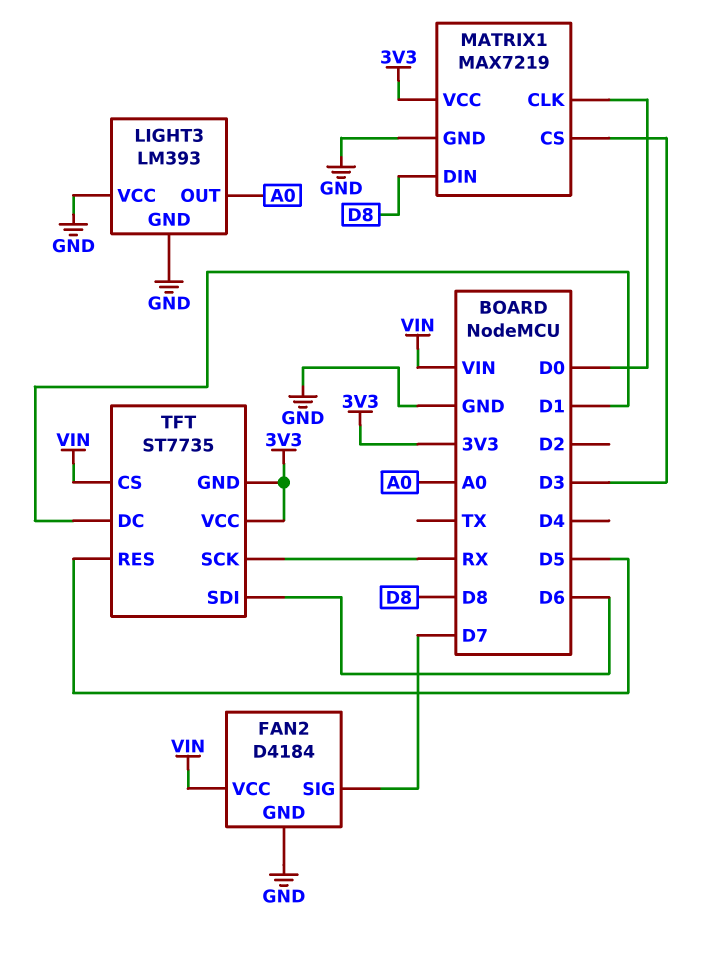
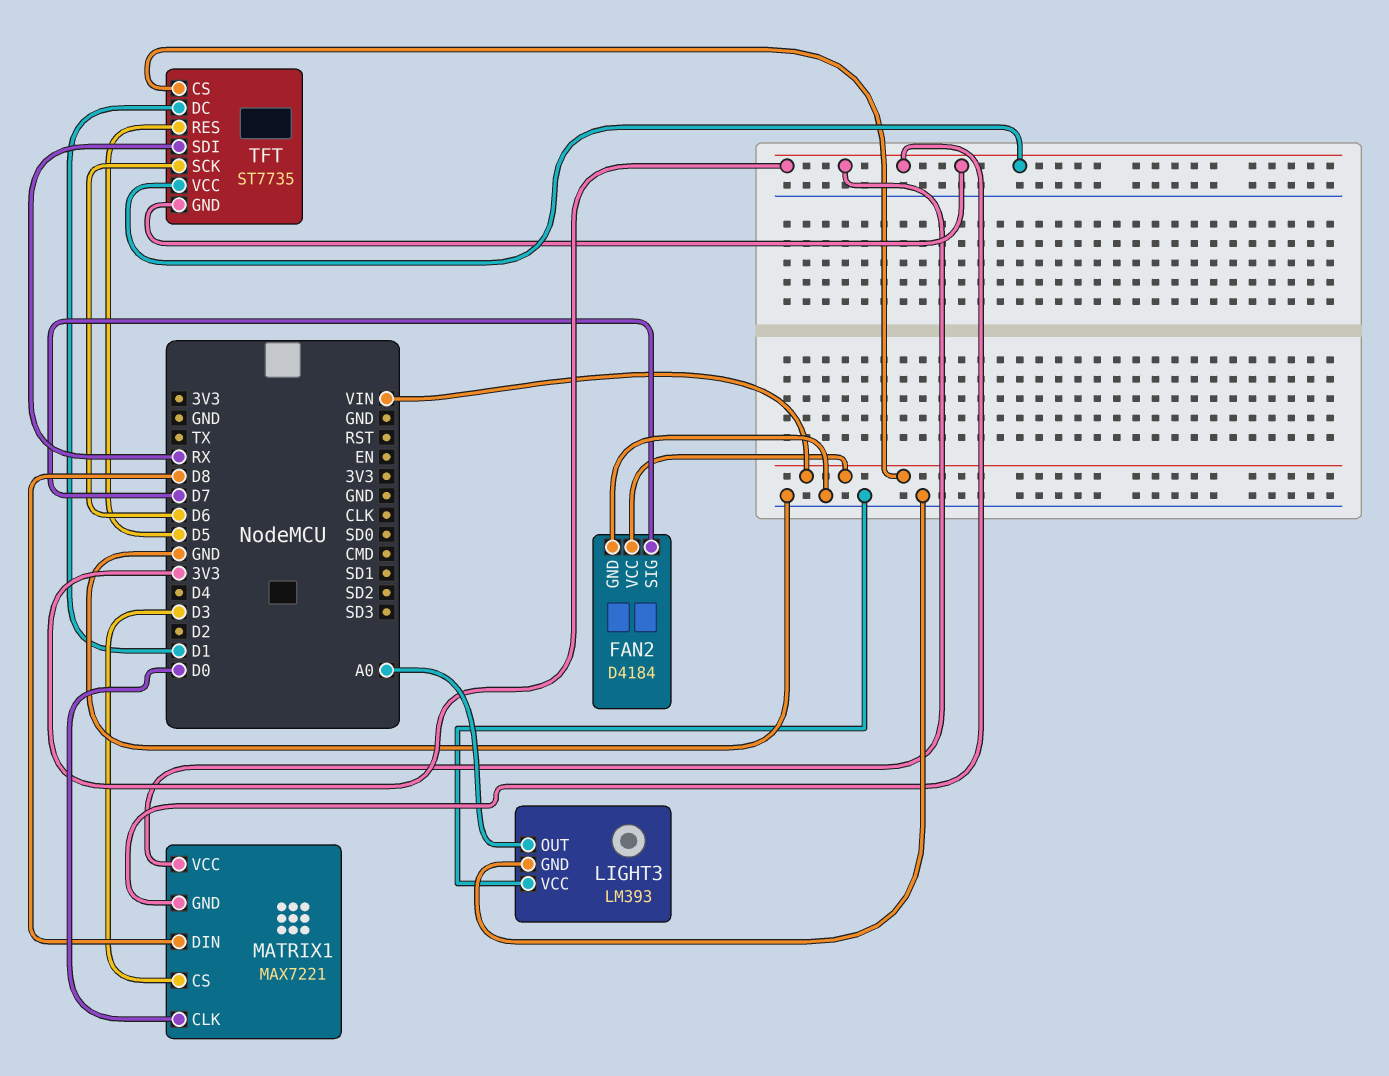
MATRIX1: MAX7219 -> MAX7221
MATRIX1 pin GND: GND -> 3V3
TFT pin SCK: RX -> D6
TFT pin SDI: D6 -> RX

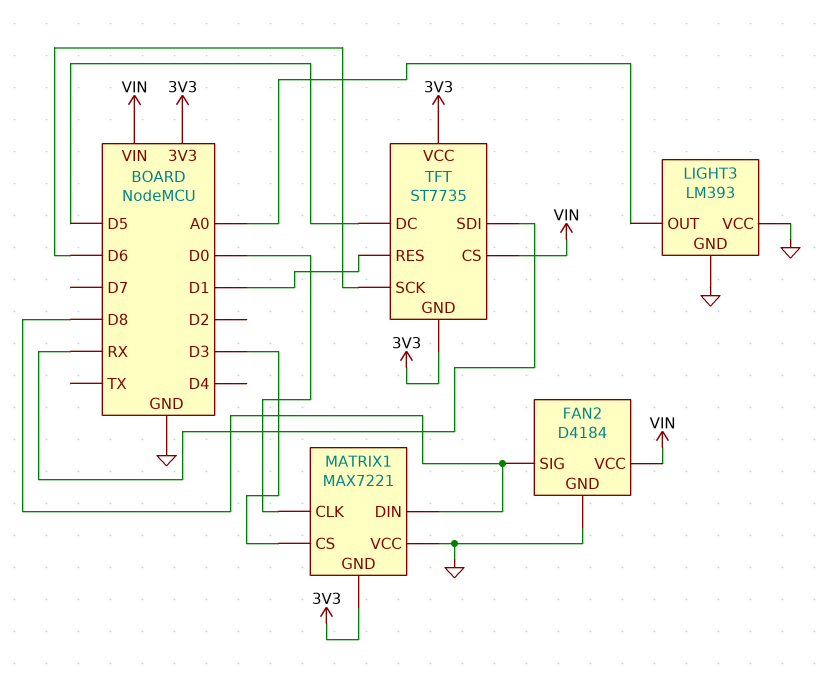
FAN2 pin SIG: D7 -> D8
MATRIX1 pin VCC: 3V3 -> GND
TFT pin DC: D1 -> D5
TFT pin RES: D5 -> D1

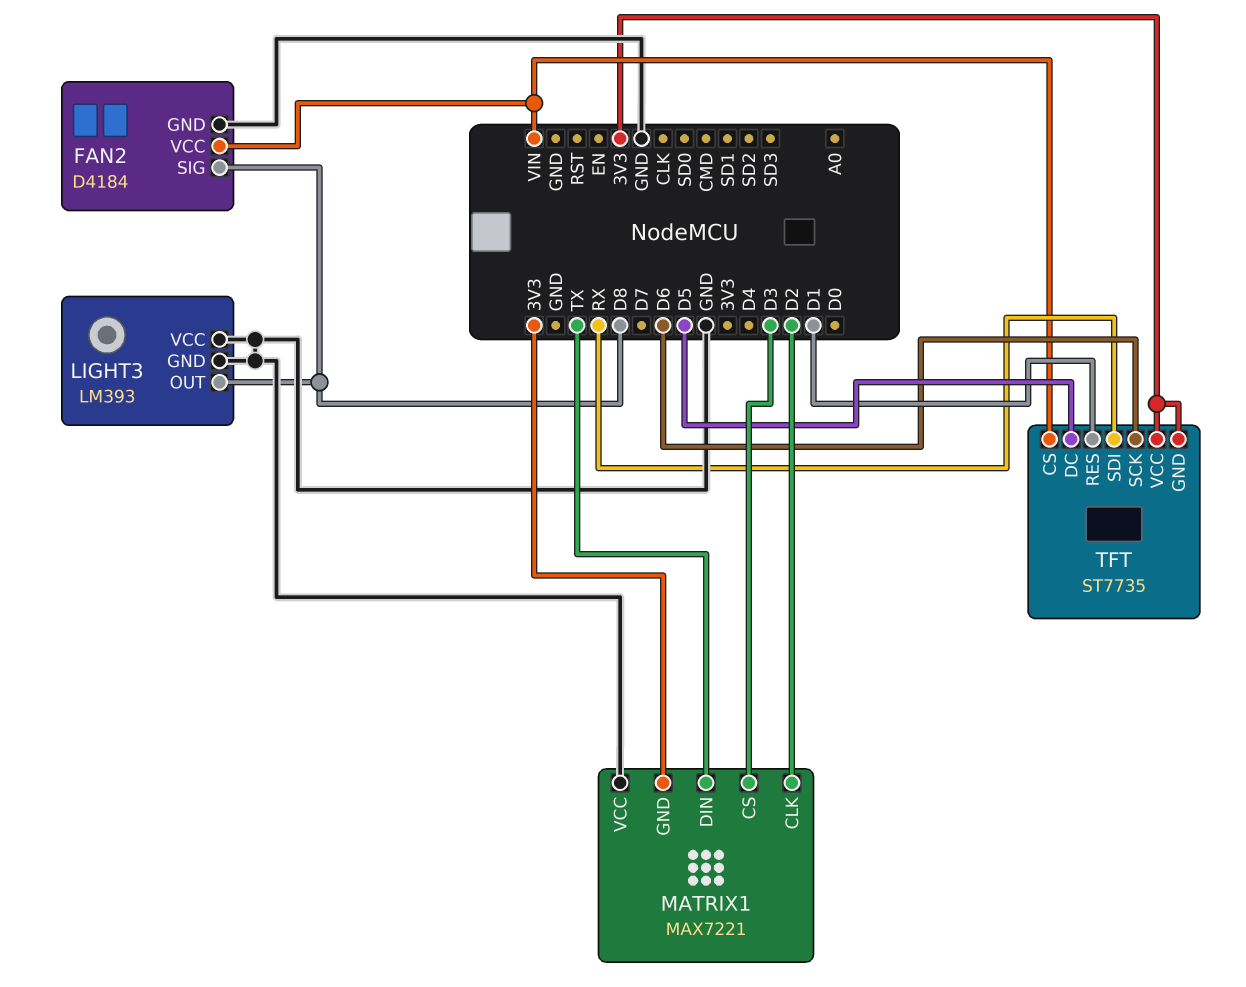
LIGHT3 pin OUT: A0 -> D8
MATRIX1 pin CLK: D0 -> D2
MATRIX1 pin DIN: D8 -> TX

